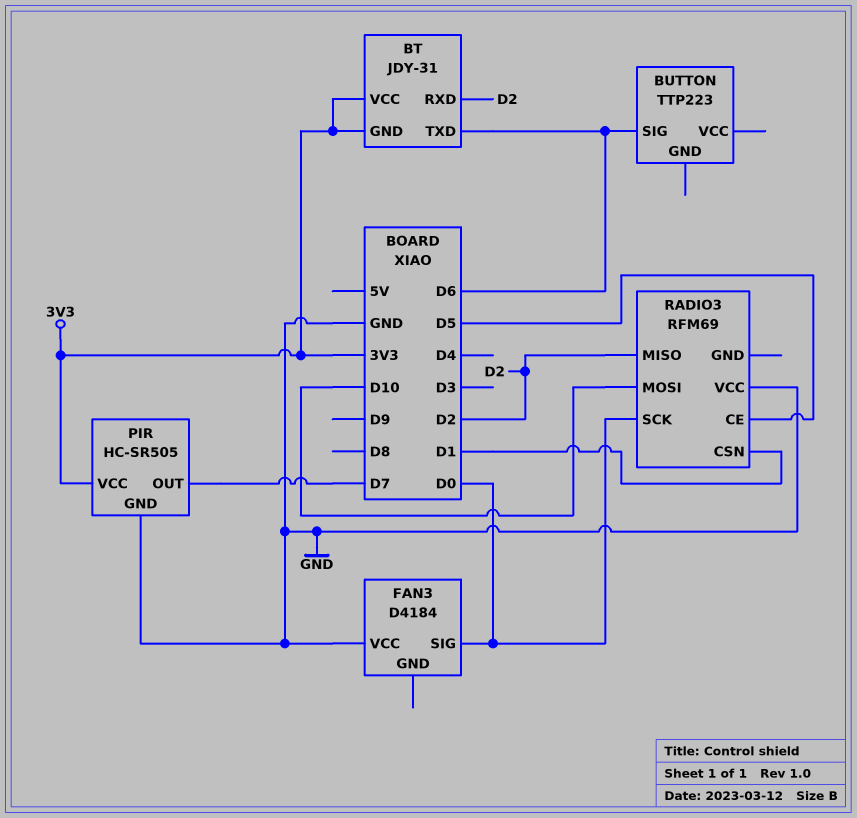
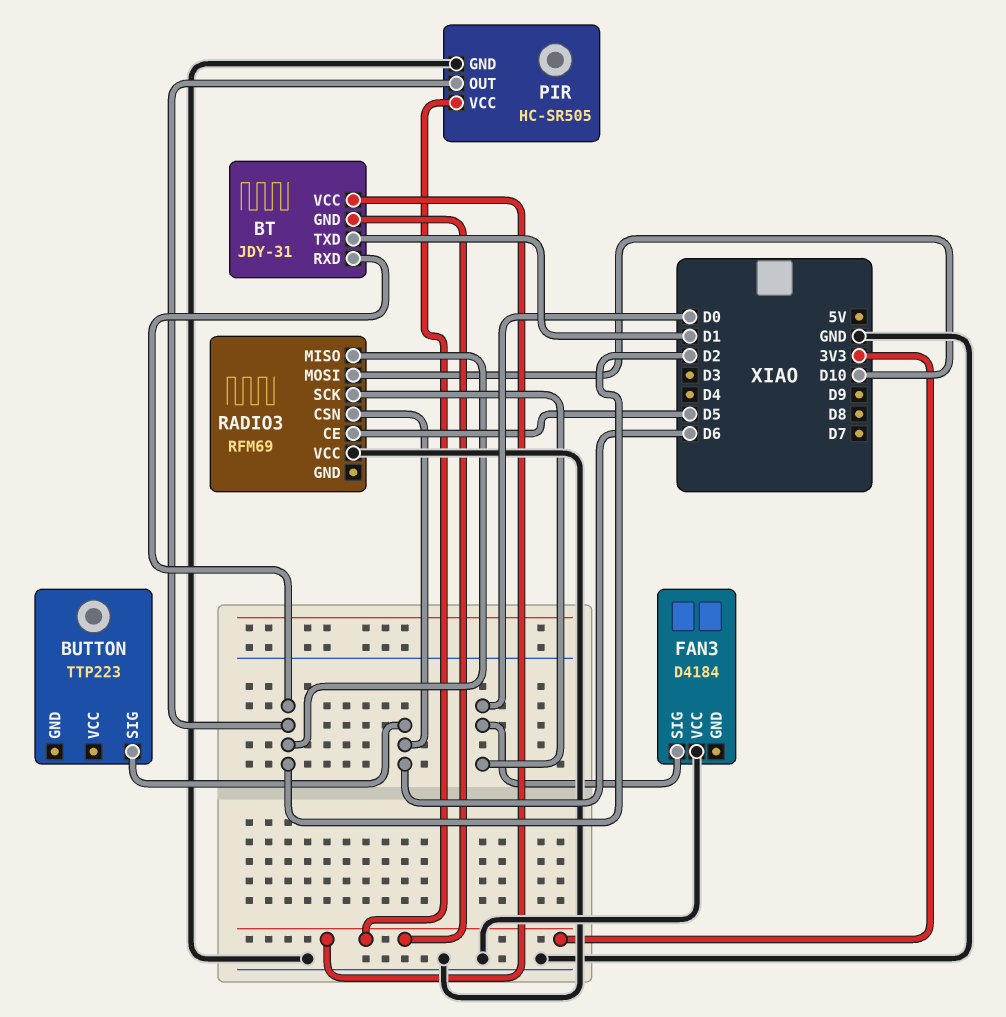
BT pin TXD: D6 -> D1
PIR pin OUT: D7 -> D2
RADIO3 pin CSN: D1 -> D6

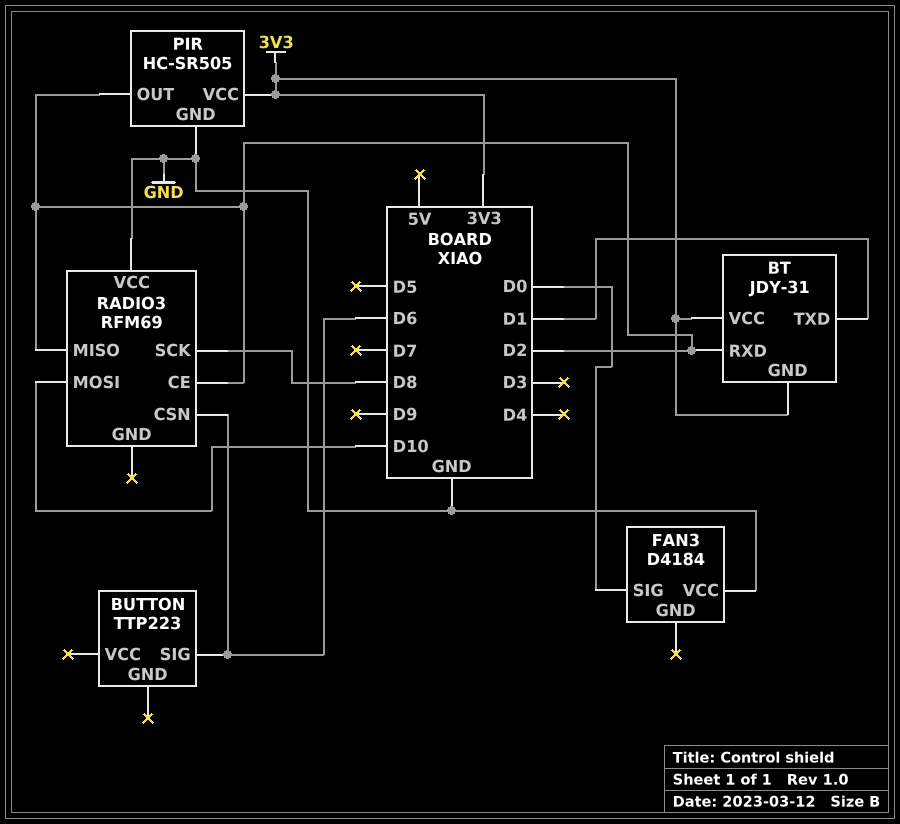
RADIO3 pin CE: D5 -> D2
RADIO3 pin SCK: D0 -> D8

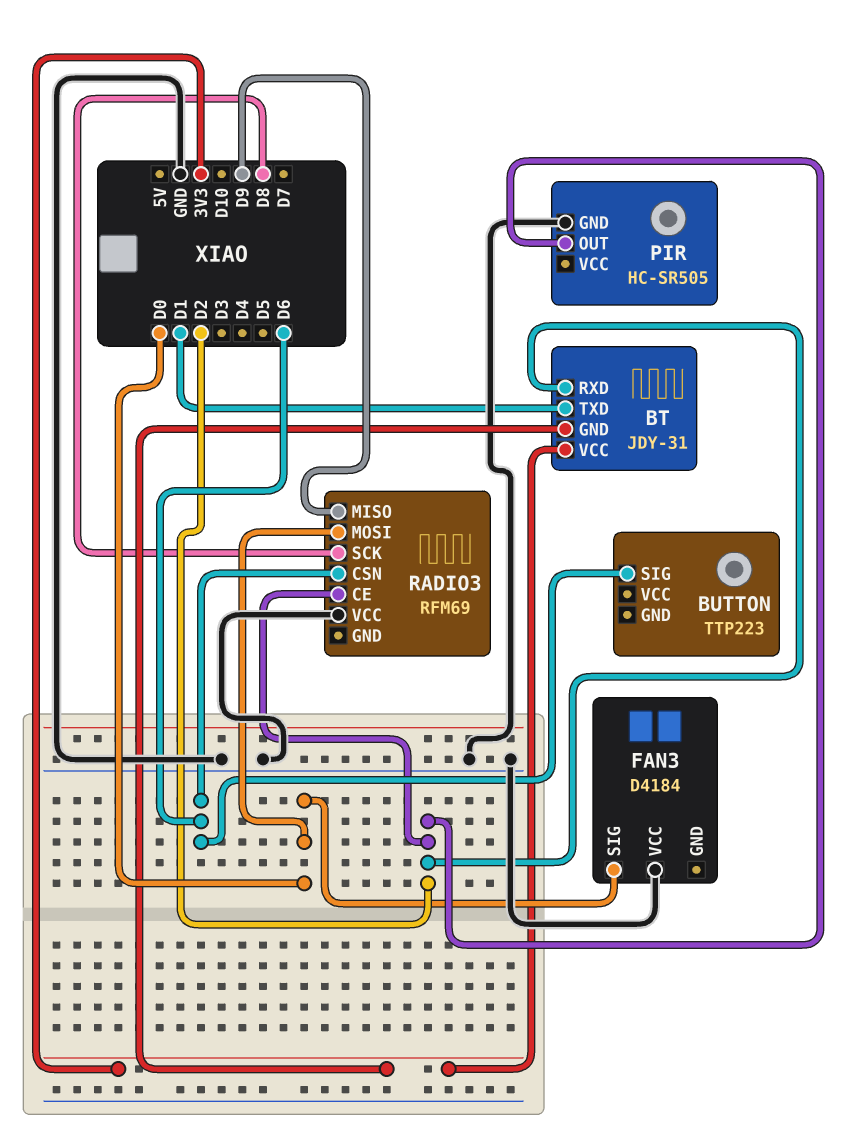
PIR pin VCC: 3V3 -> none
RADIO3 pin MISO: D2 -> D9
RADIO3 pin MOSI: D10 -> D0

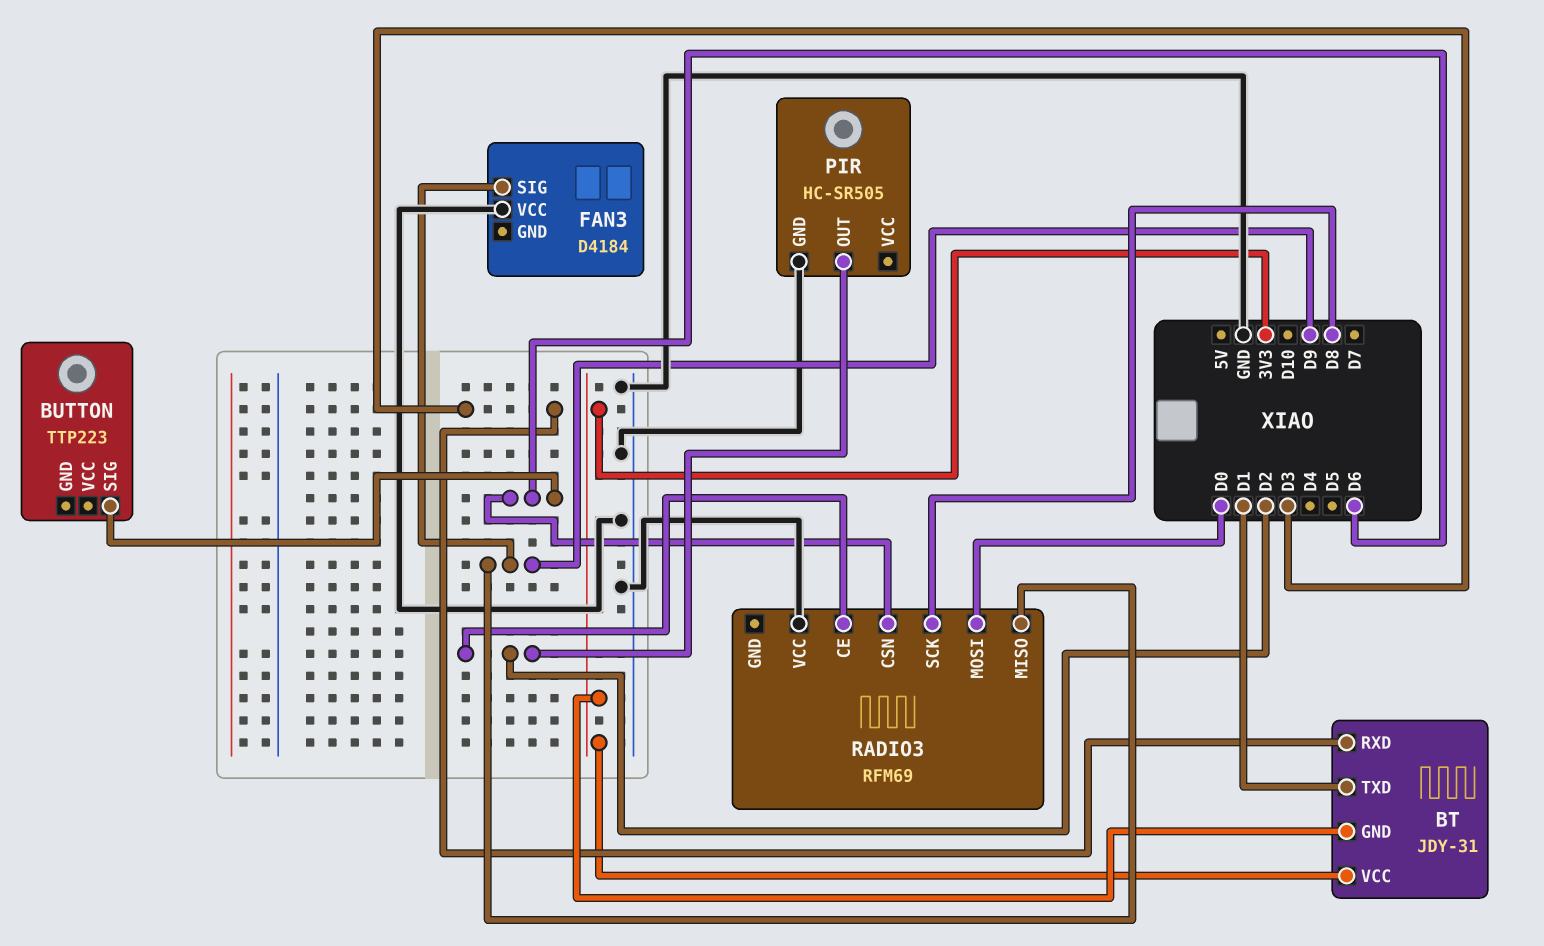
BT pin RXD: D2 -> D3
FAN3 pin SIG: D0 -> D9

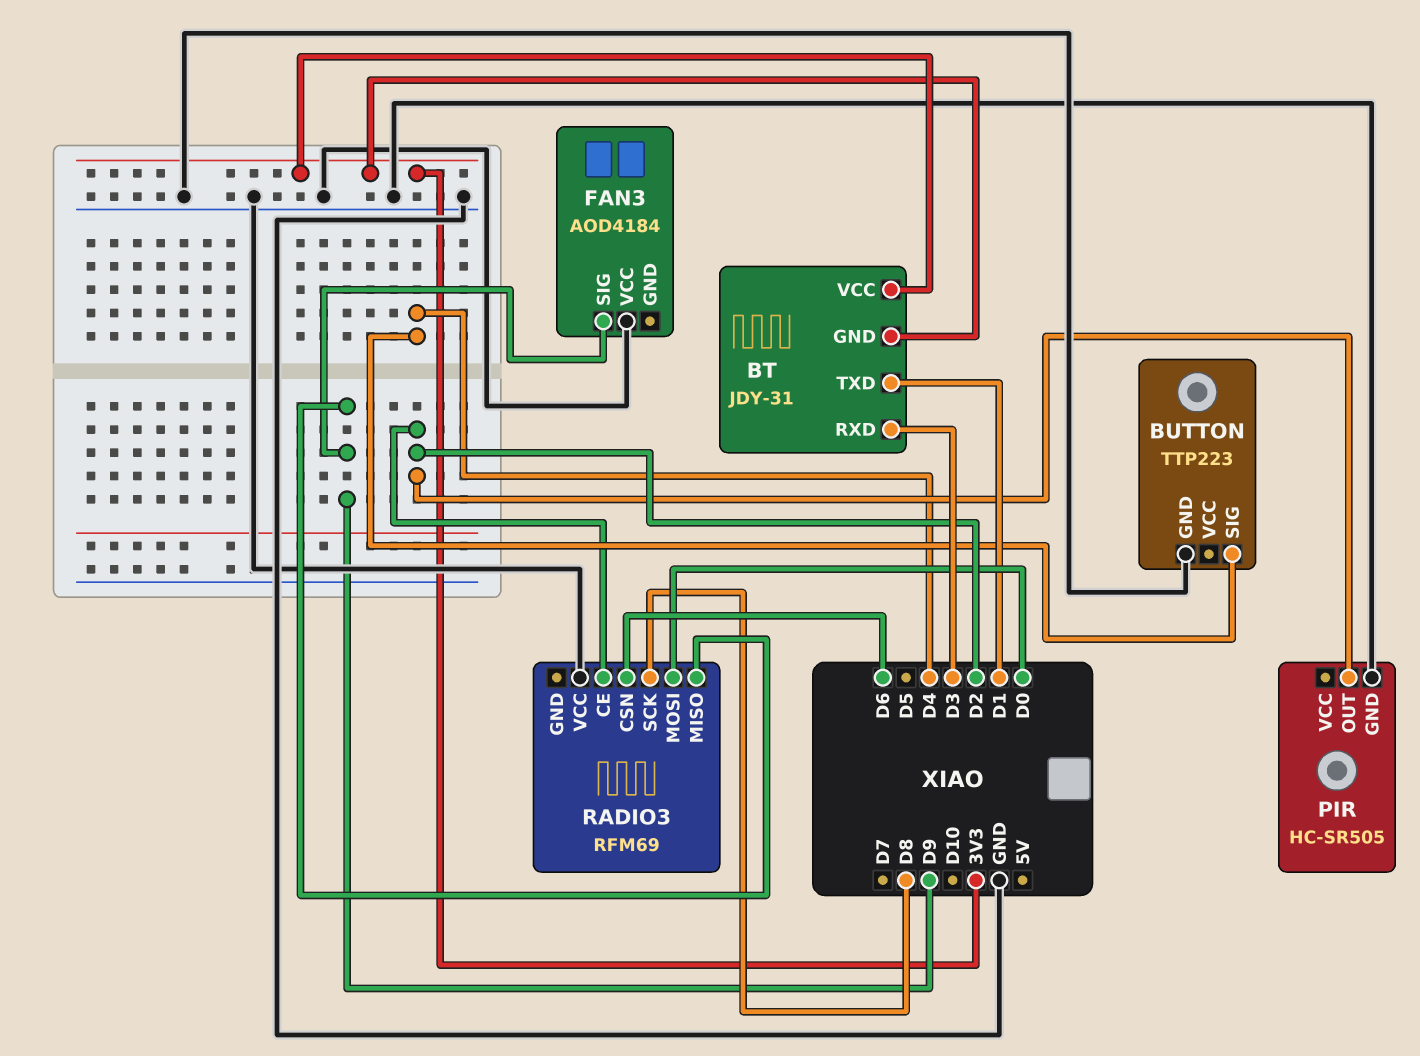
BUTTON pin GND: none -> GND
BUTTON pin SIG: D6 -> D4
FAN3: D4184 -> AOD4184

